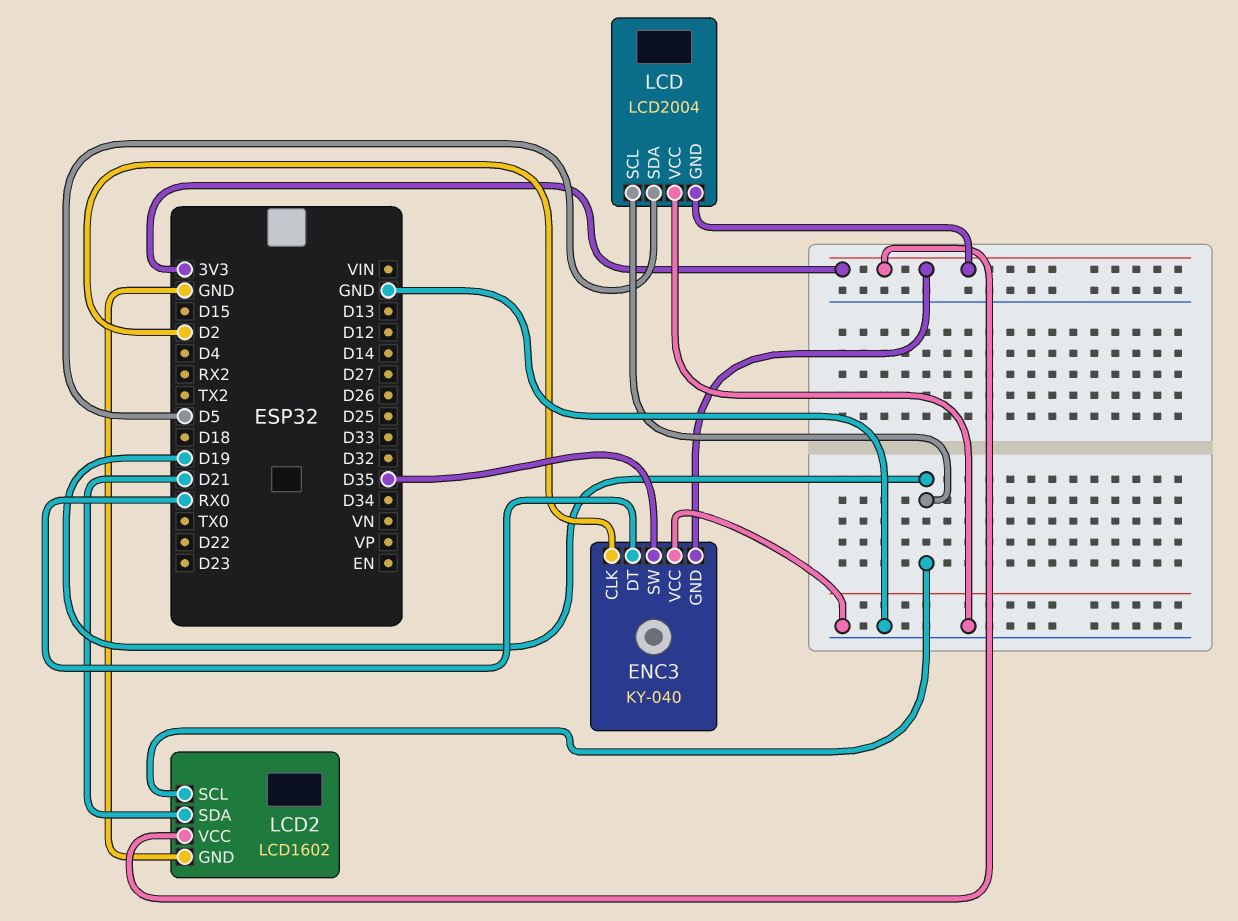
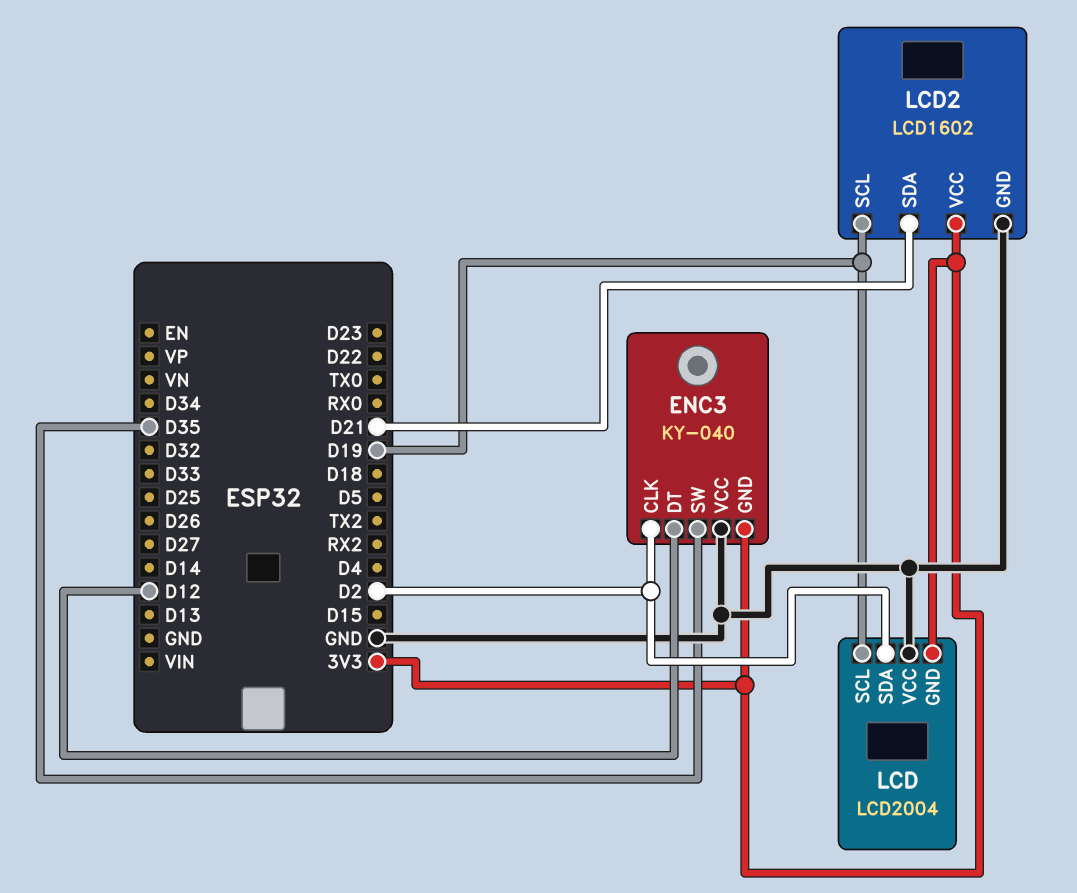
ENC3 pin DT: RX0 -> D12
LCD pin SDA: D5 -> D2

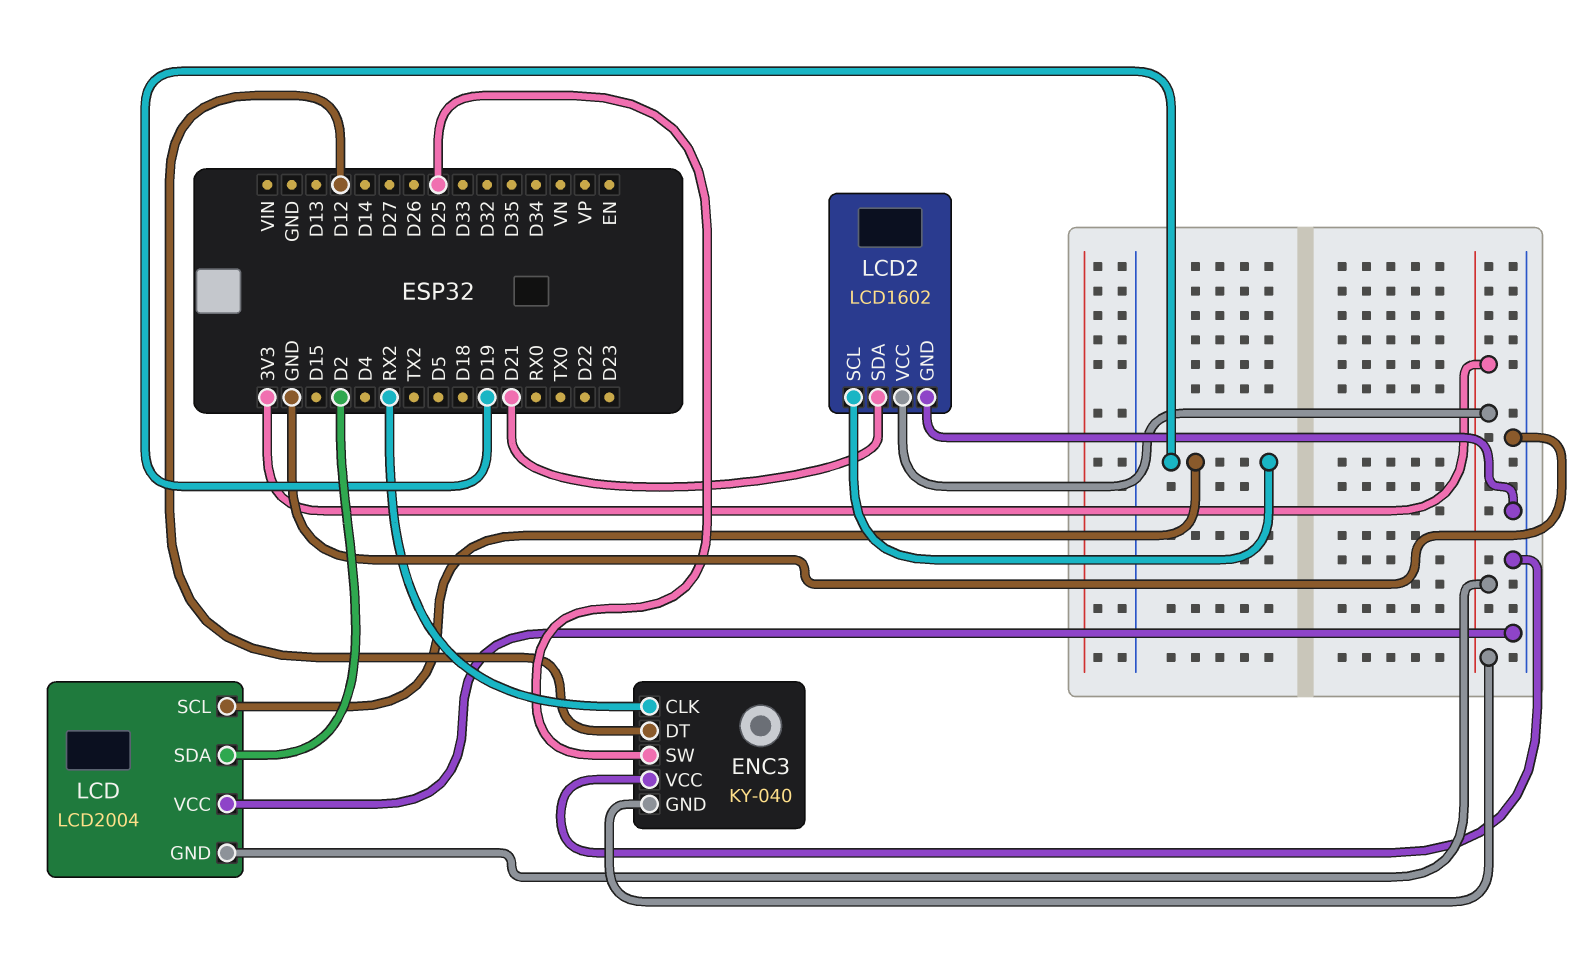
ENC3 pin CLK: D2 -> RX2
ENC3 pin SW: D35 -> D25

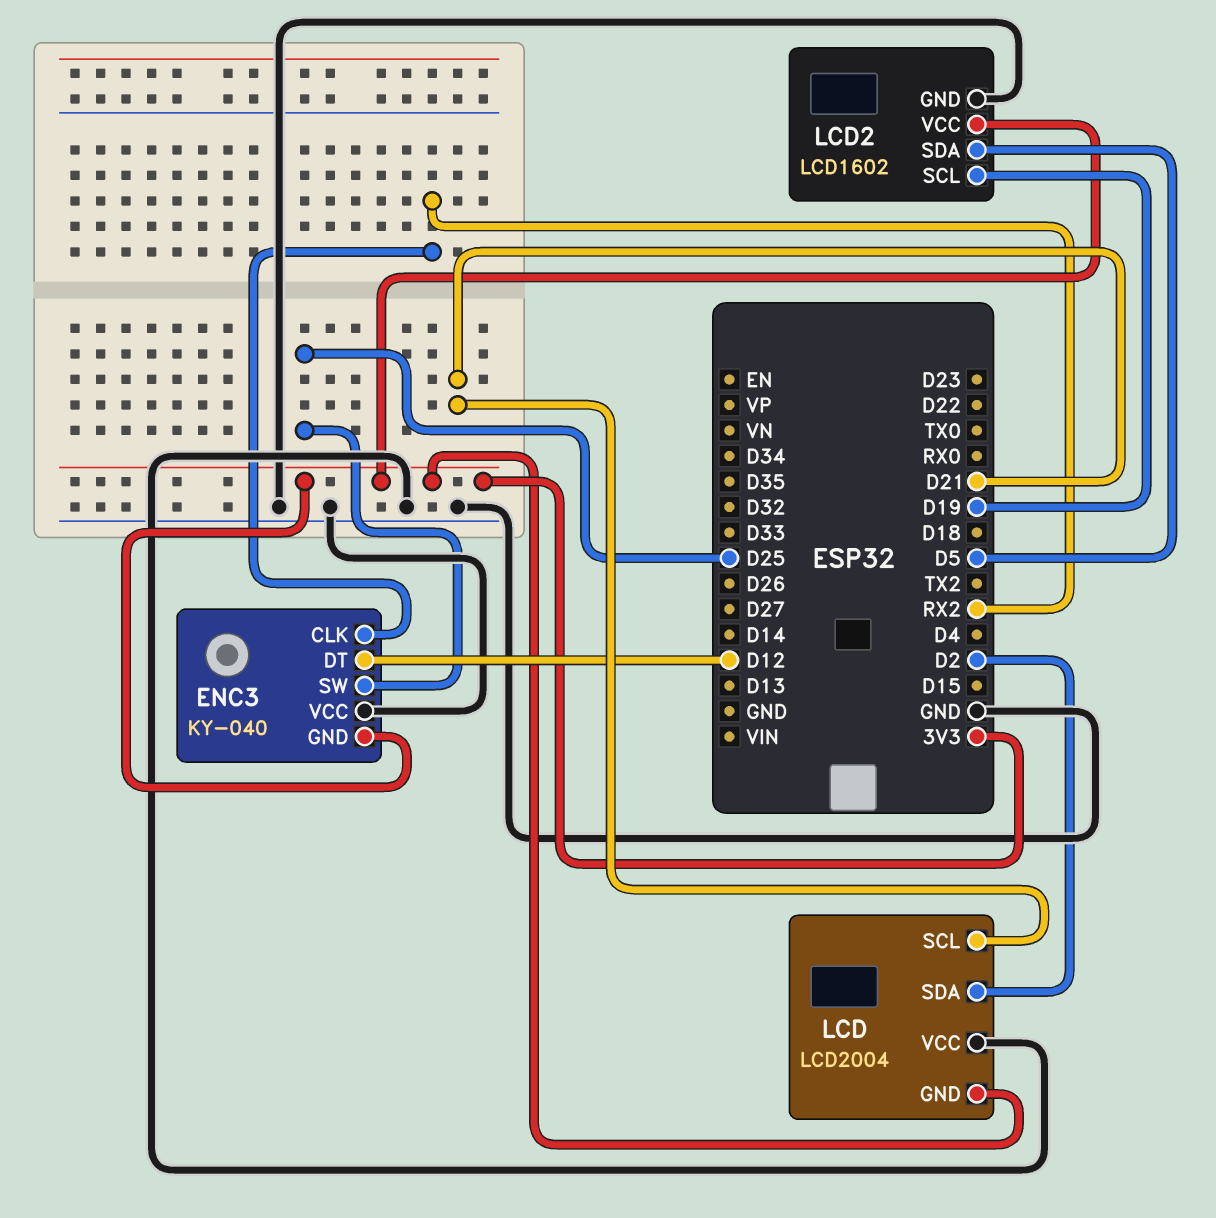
LCD pin SCL: D19 -> D21
LCD2 pin SDA: D21 -> D5

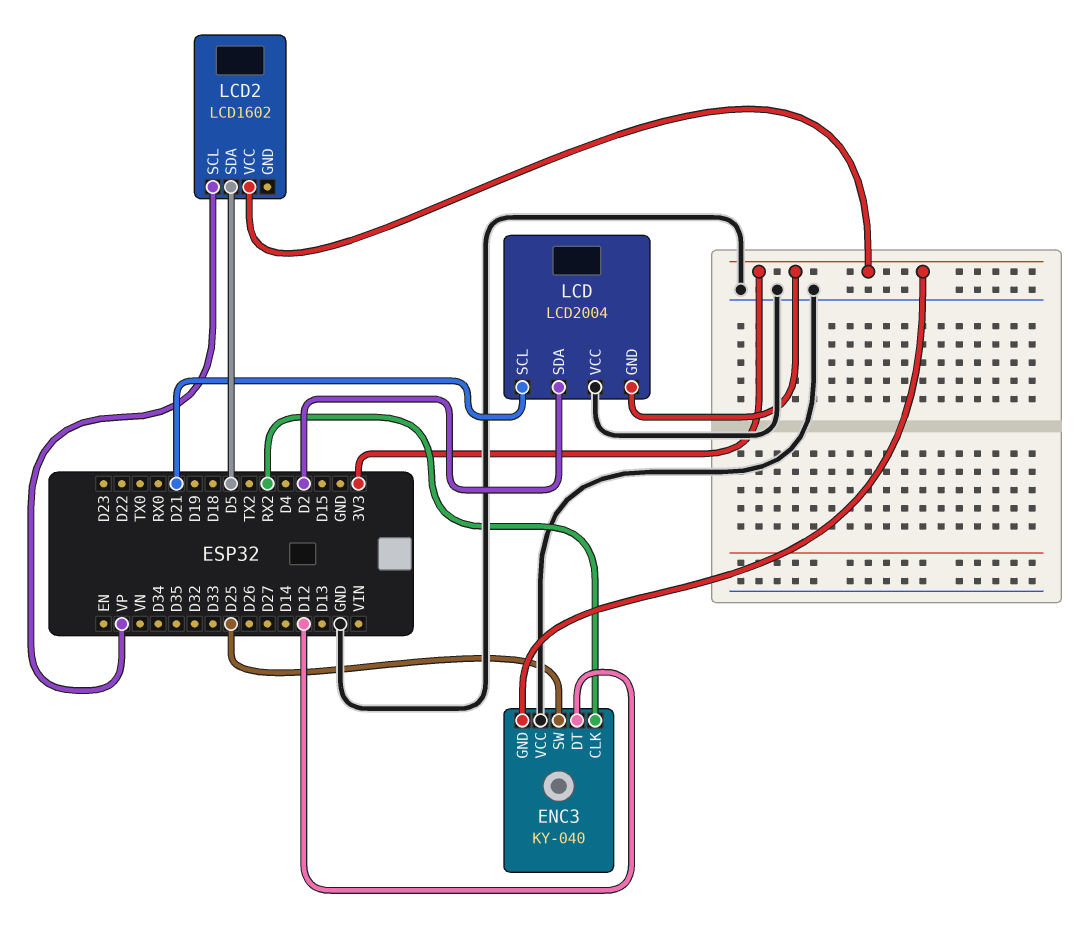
LCD2 pin GND: GND -> none
LCD2 pin SCL: D19 -> VP

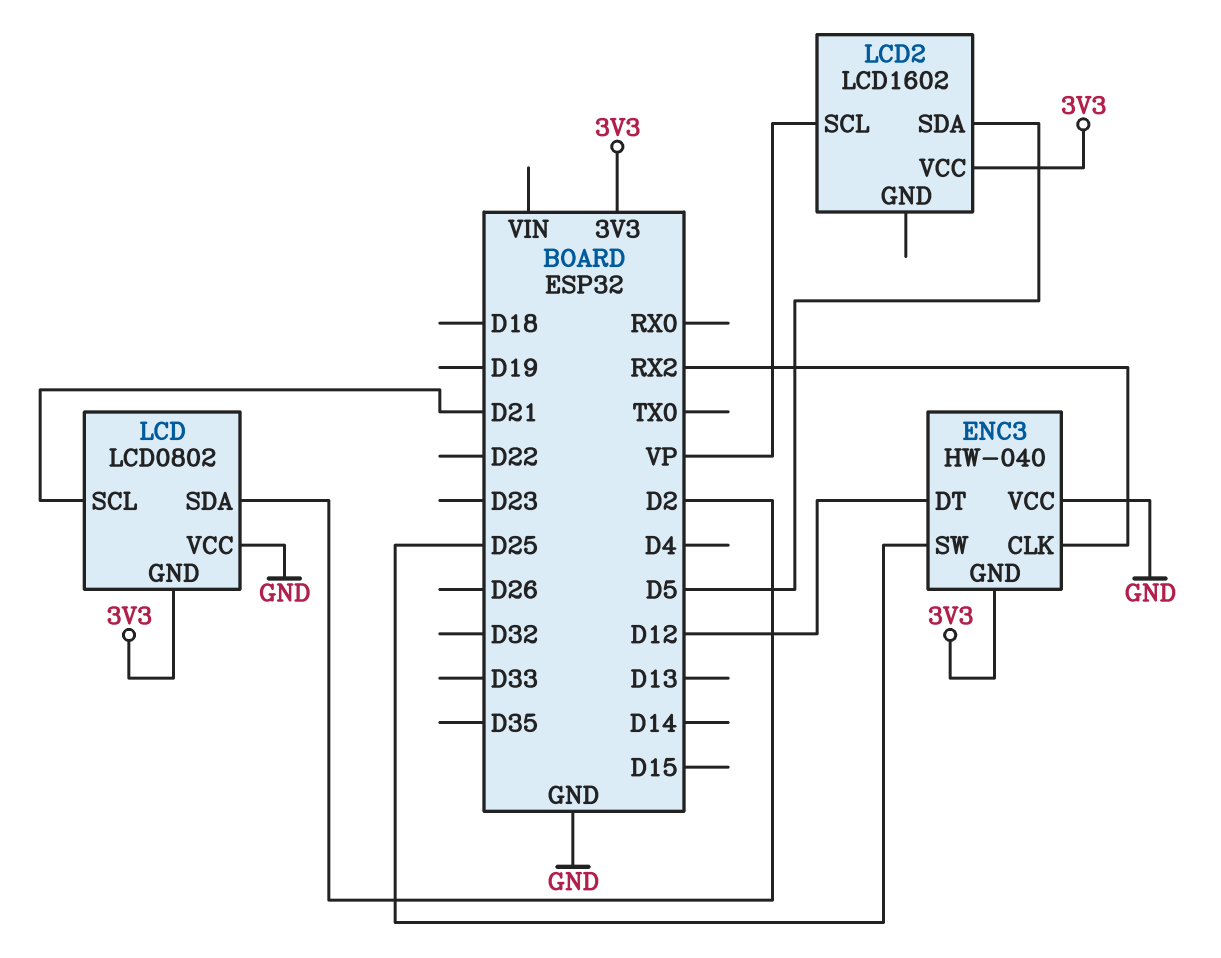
ENC3: KY-040 -> HW-040
LCD: LCD2004 -> LCD0802

